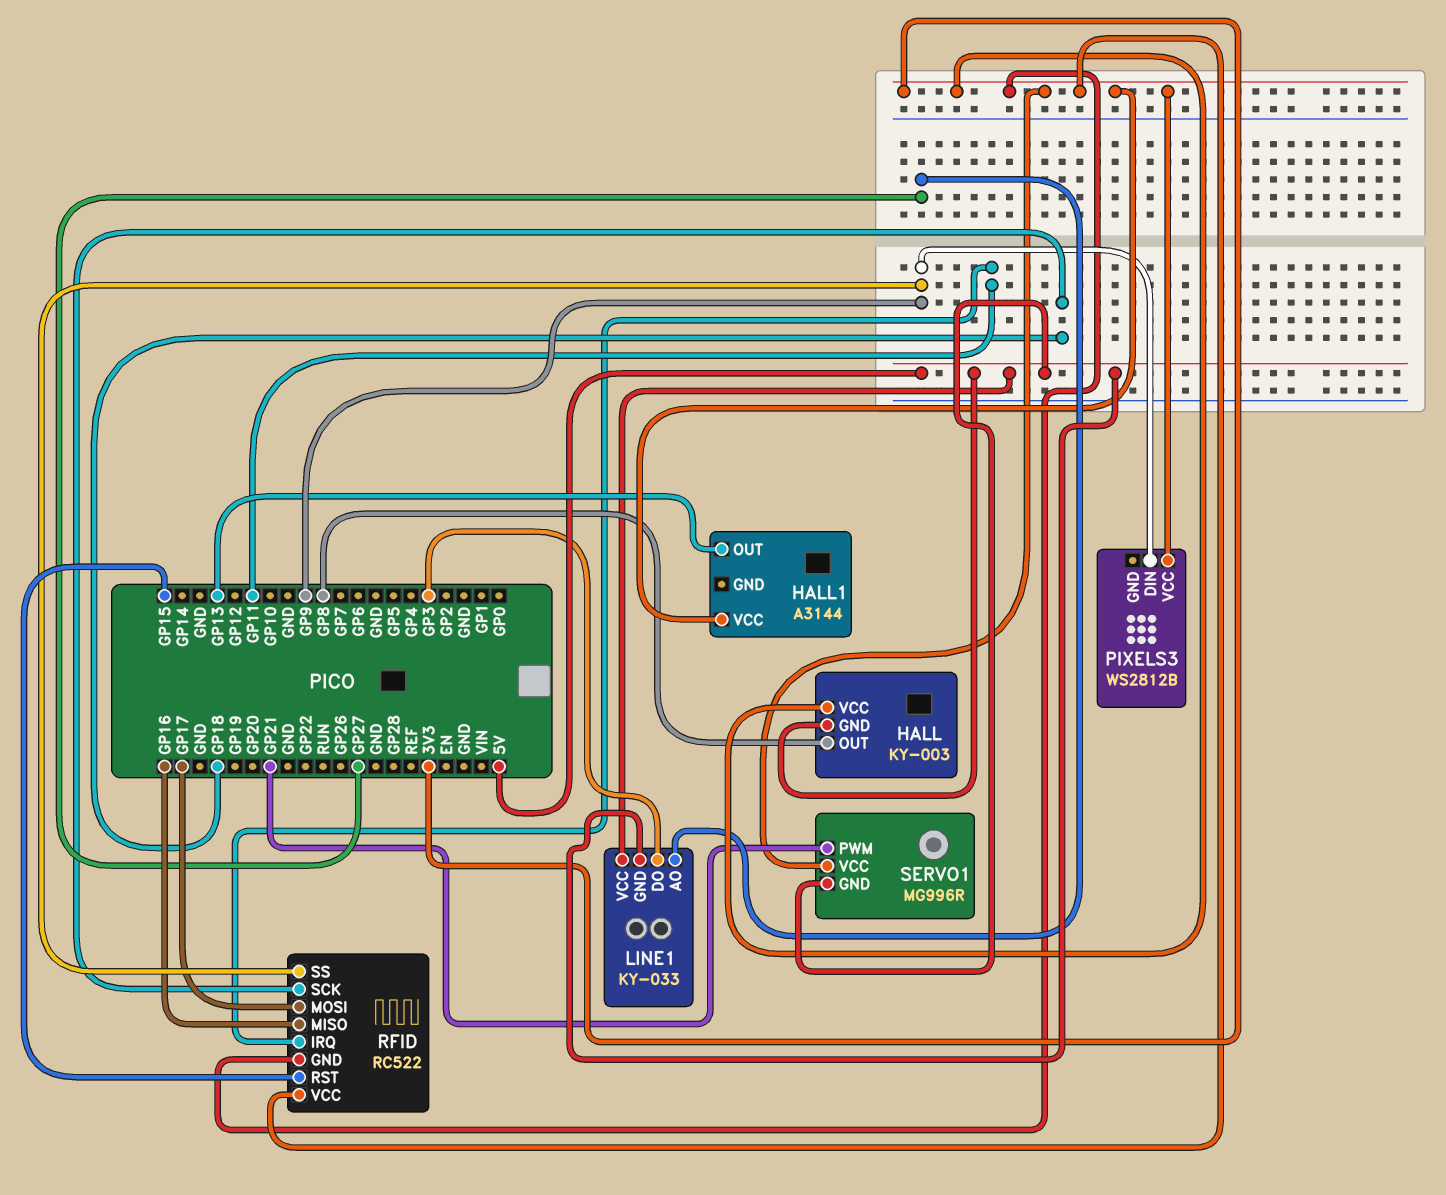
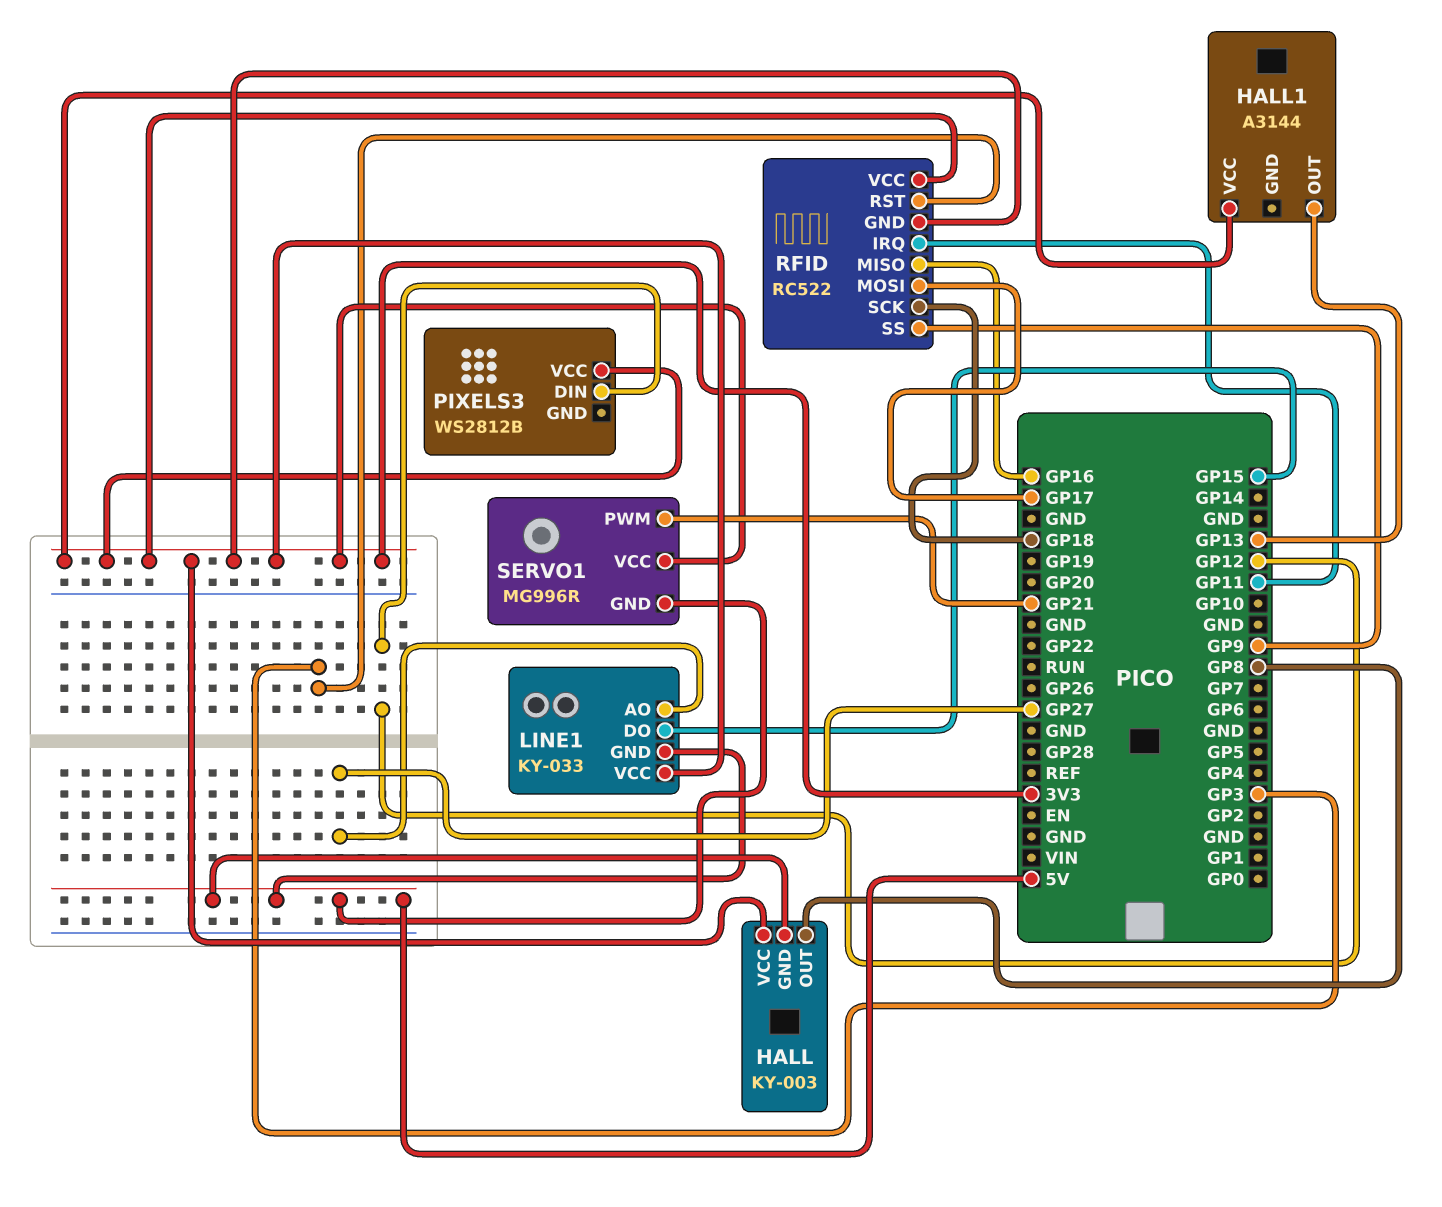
LINE1 pin DO: GP3 -> GP15
LINE1 pin VCC: 5V -> 3V3
PIXELS3 pin DIN: GP9 -> GP12
RFID pin RST: GP15 -> GP3

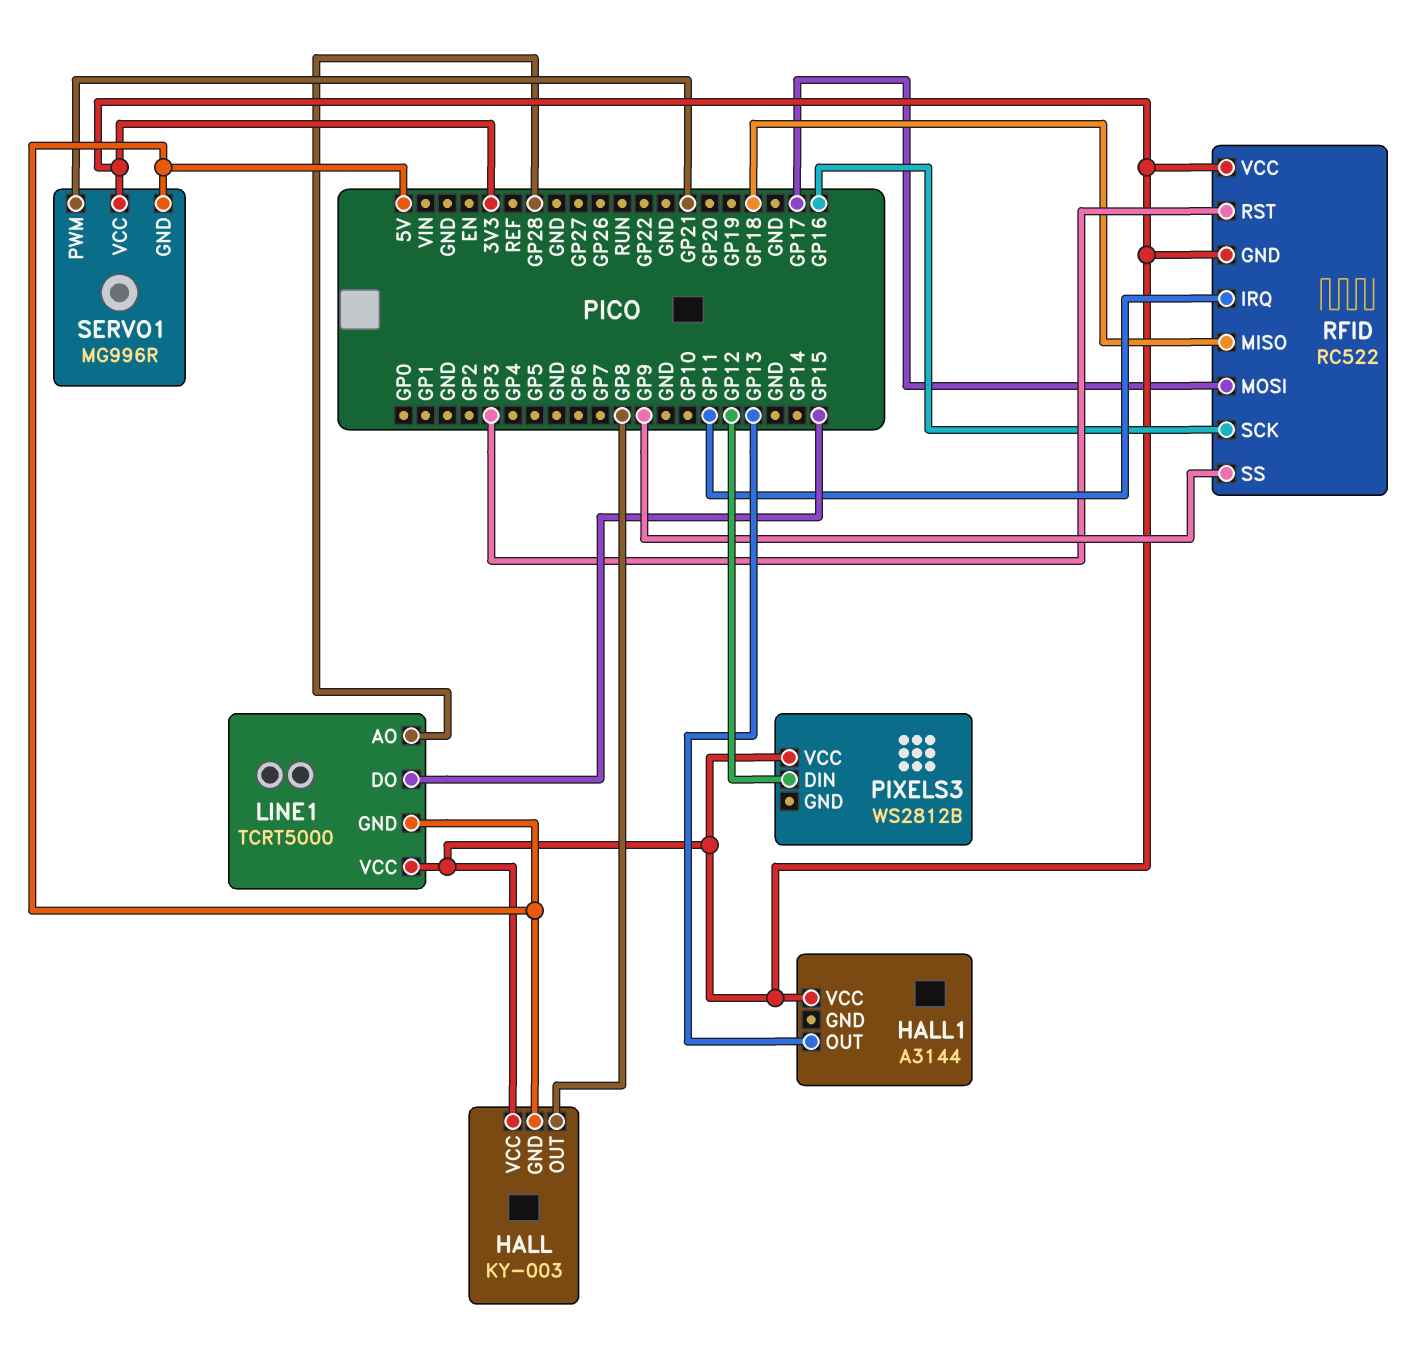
LINE1: KY-033 -> TCRT5000
LINE1 pin AO: GP27 -> GP28
RFID pin MISO: GP16 -> GP18
RFID pin SCK: GP18 -> GP16

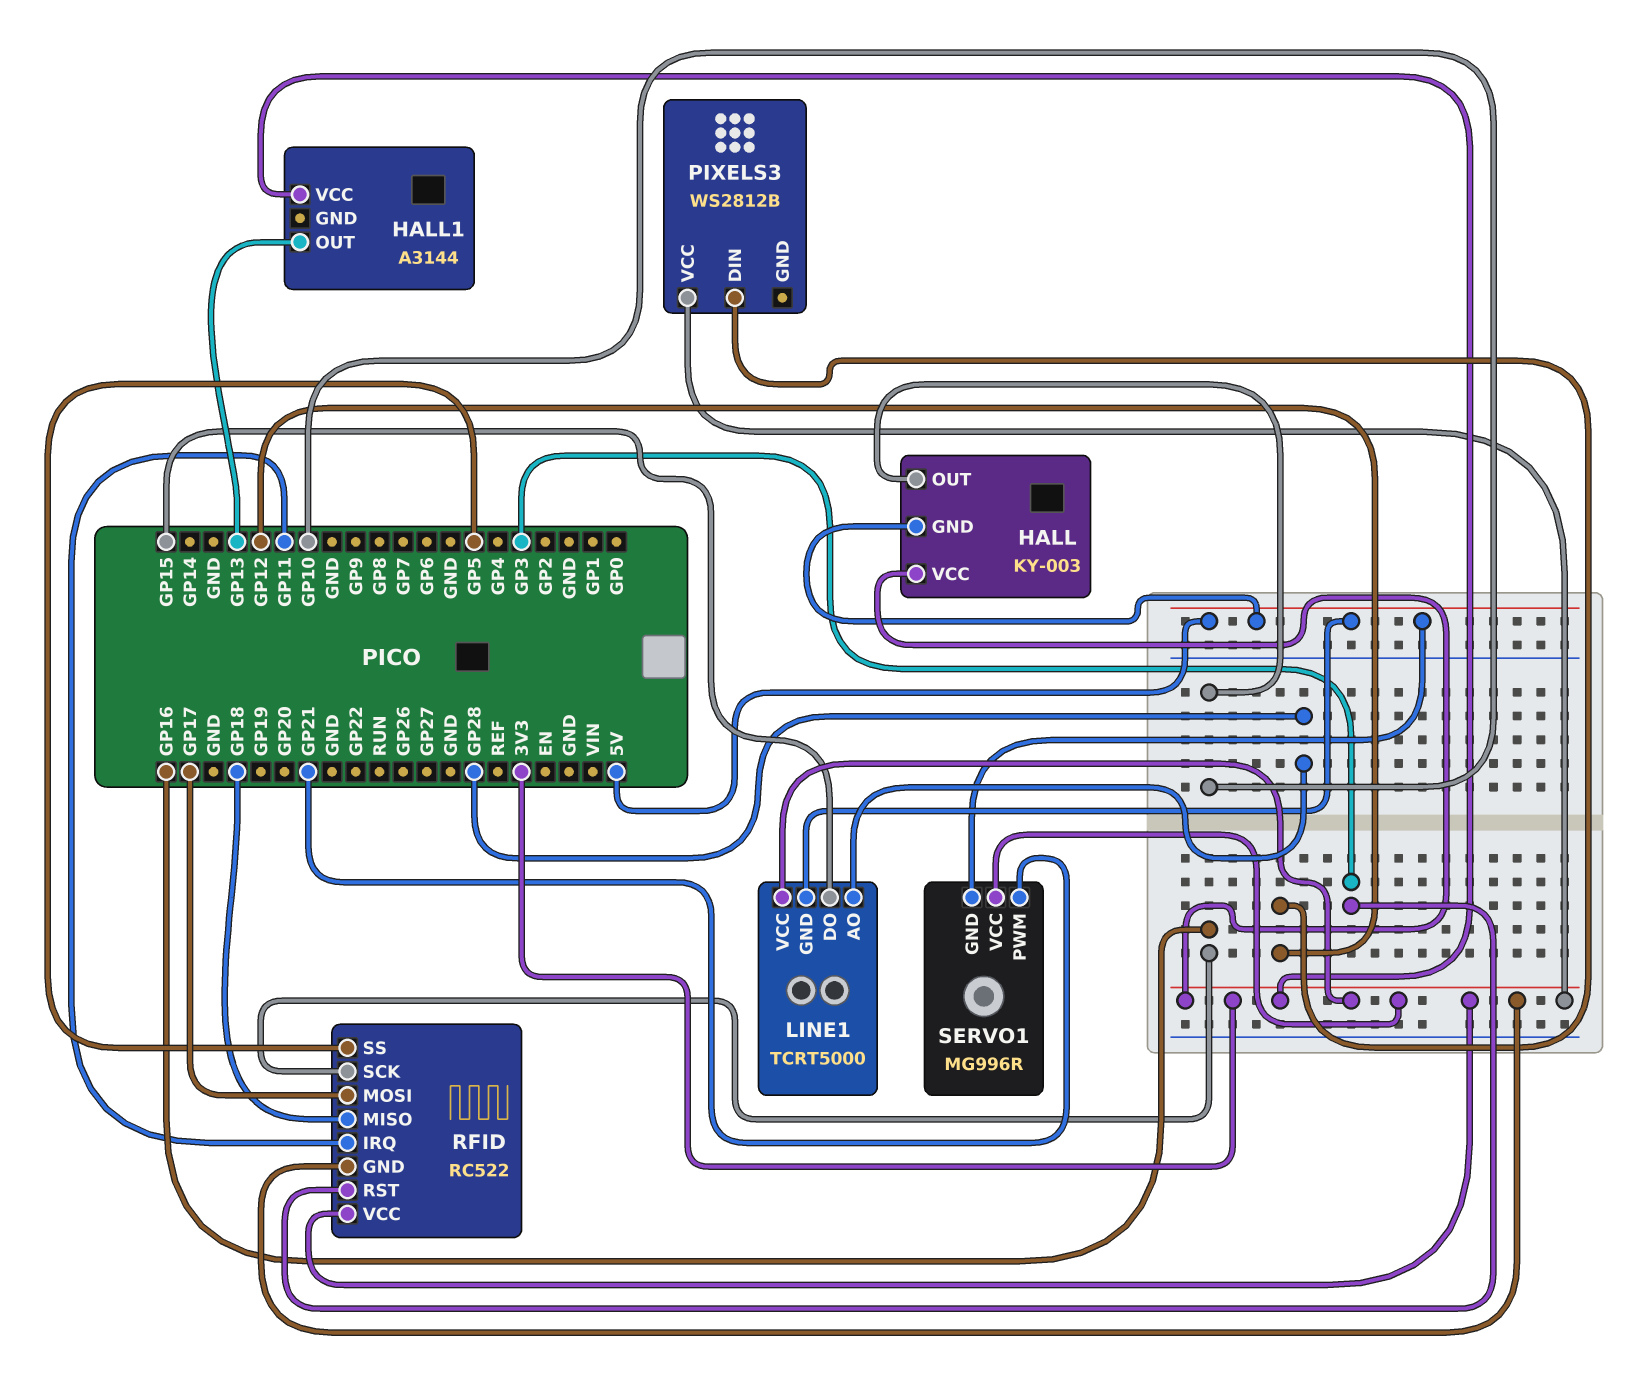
HALL pin OUT: GP8 -> GP10
RFID pin SS: GP9 -> GP5

